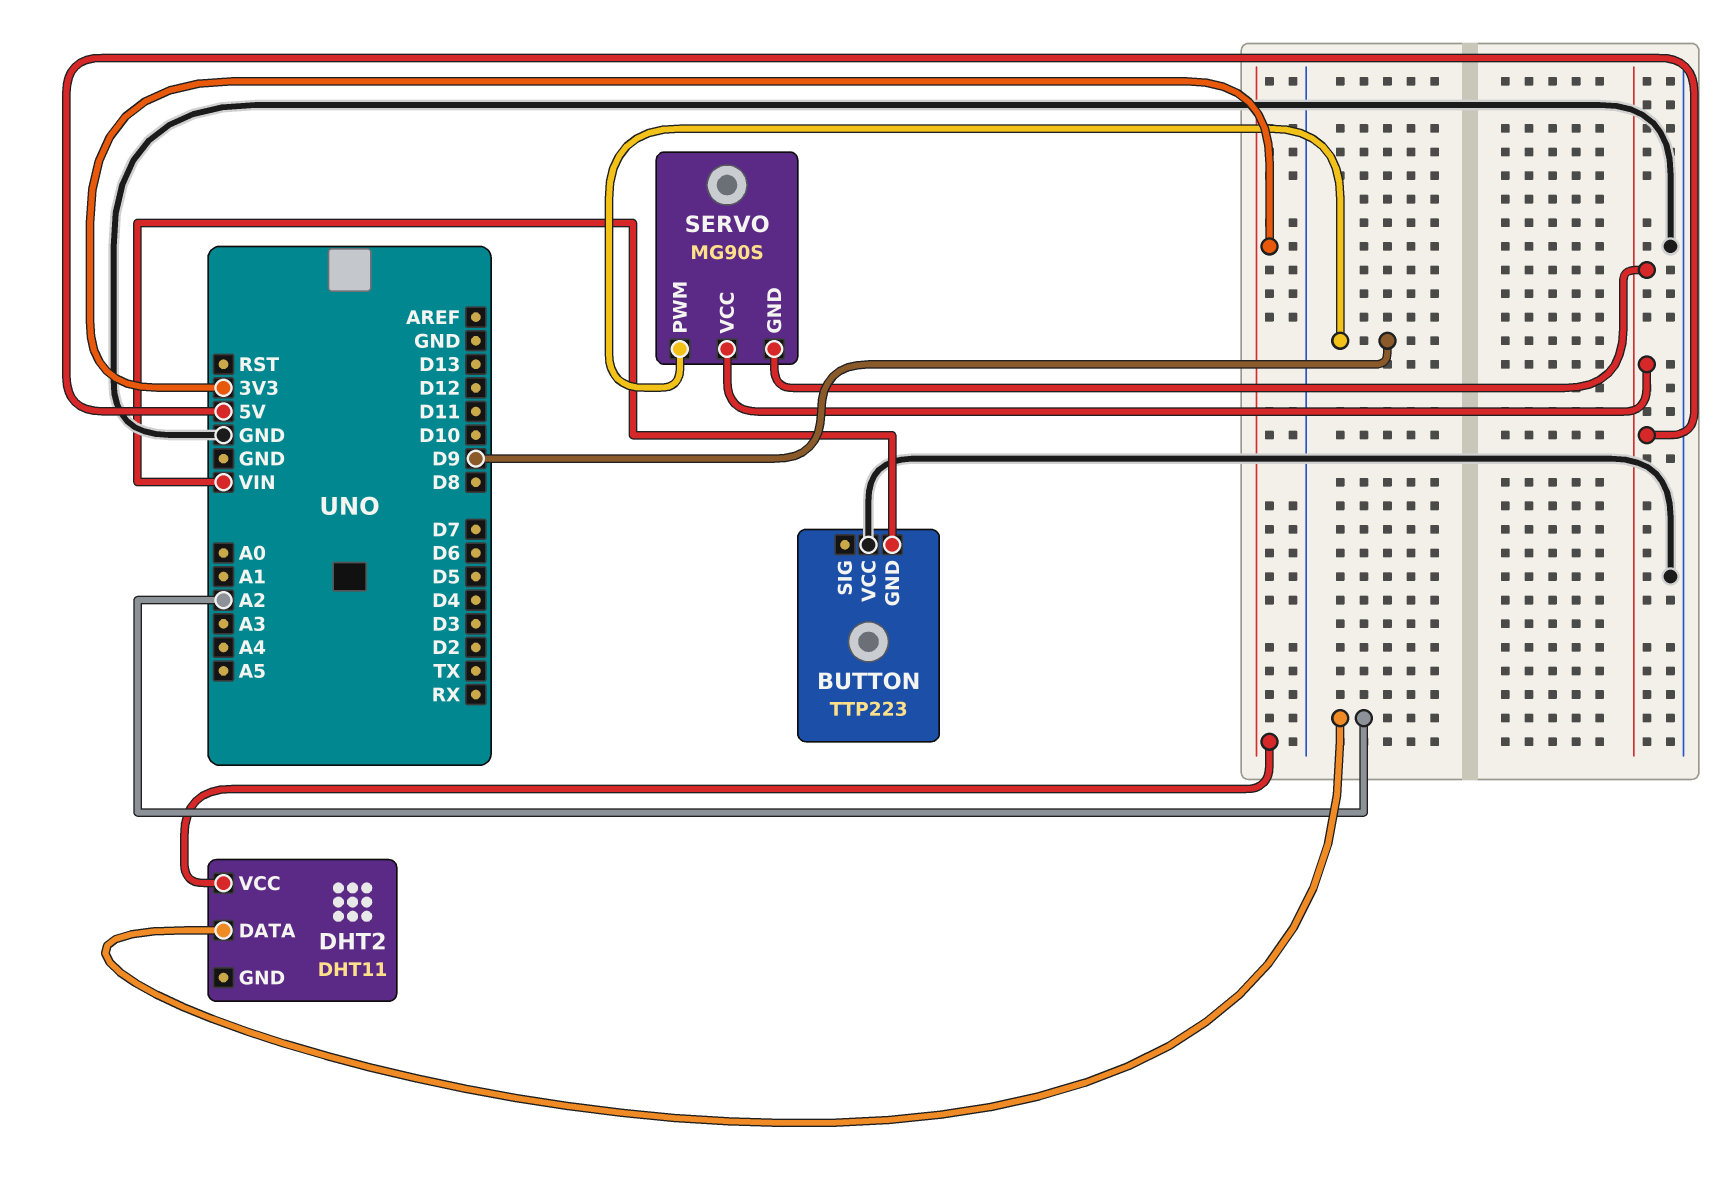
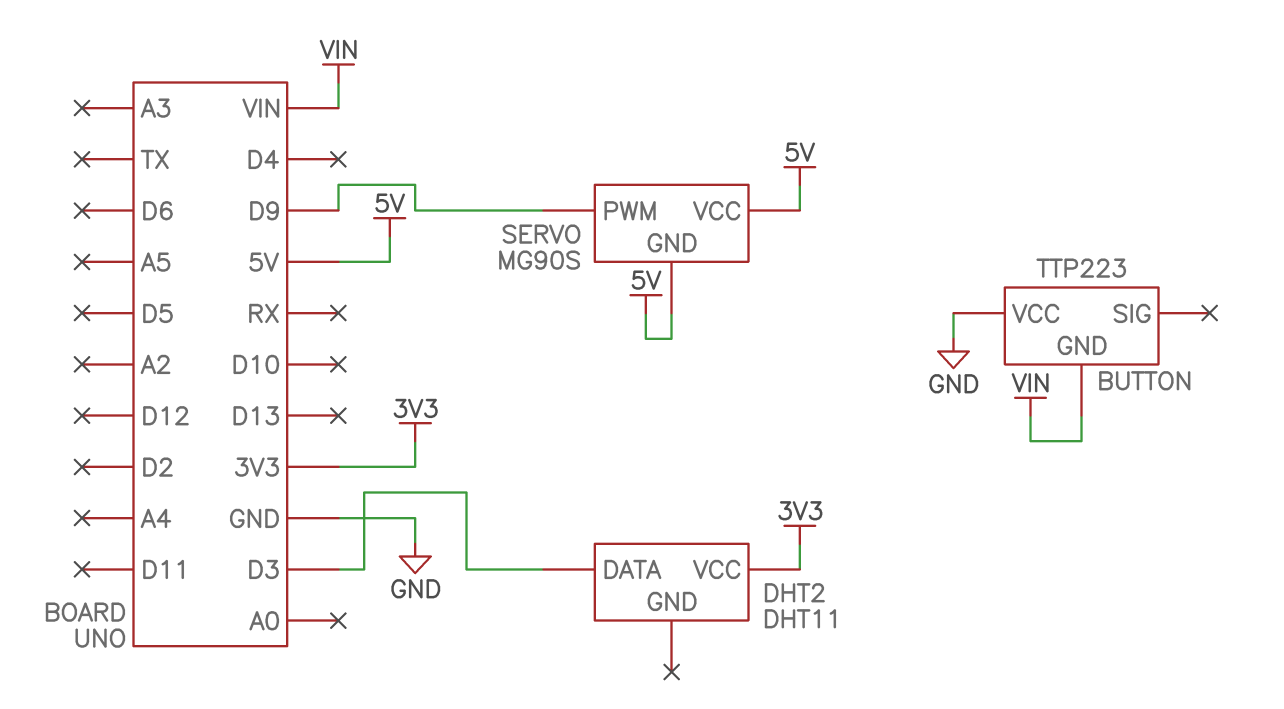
DHT2 pin DATA: A2 -> D3

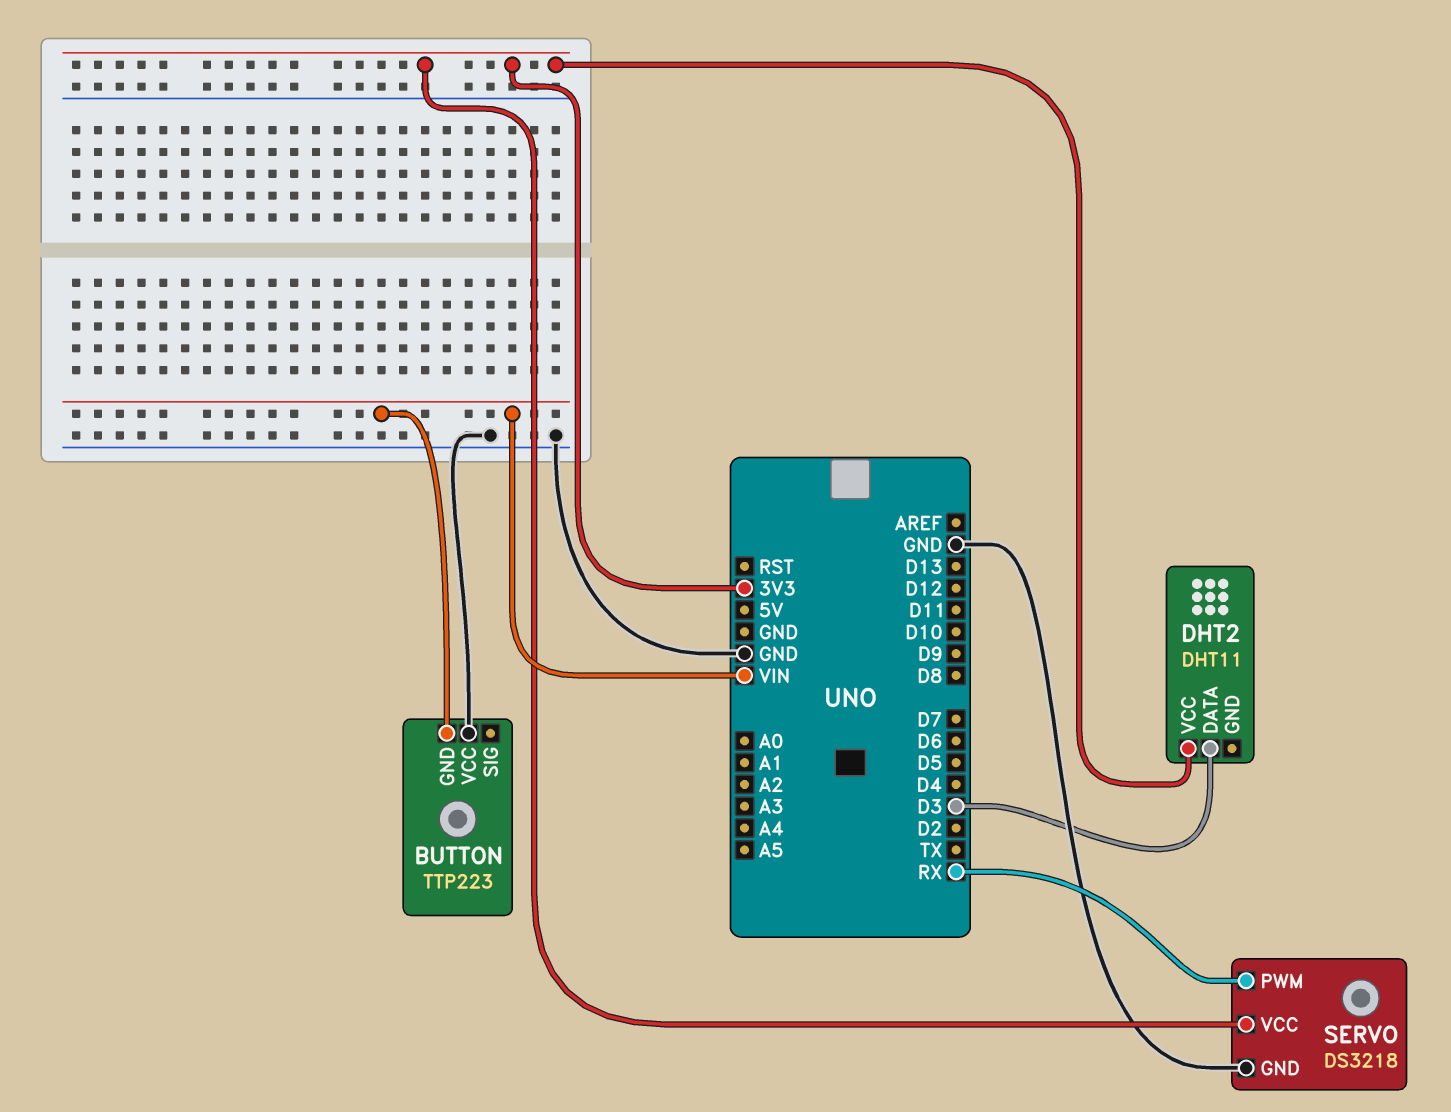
SERVO: MG90S -> DS3218
SERVO pin GND: 5V -> GND
SERVO pin PWM: D9 -> RX
SERVO pin VCC: 5V -> 3V3

